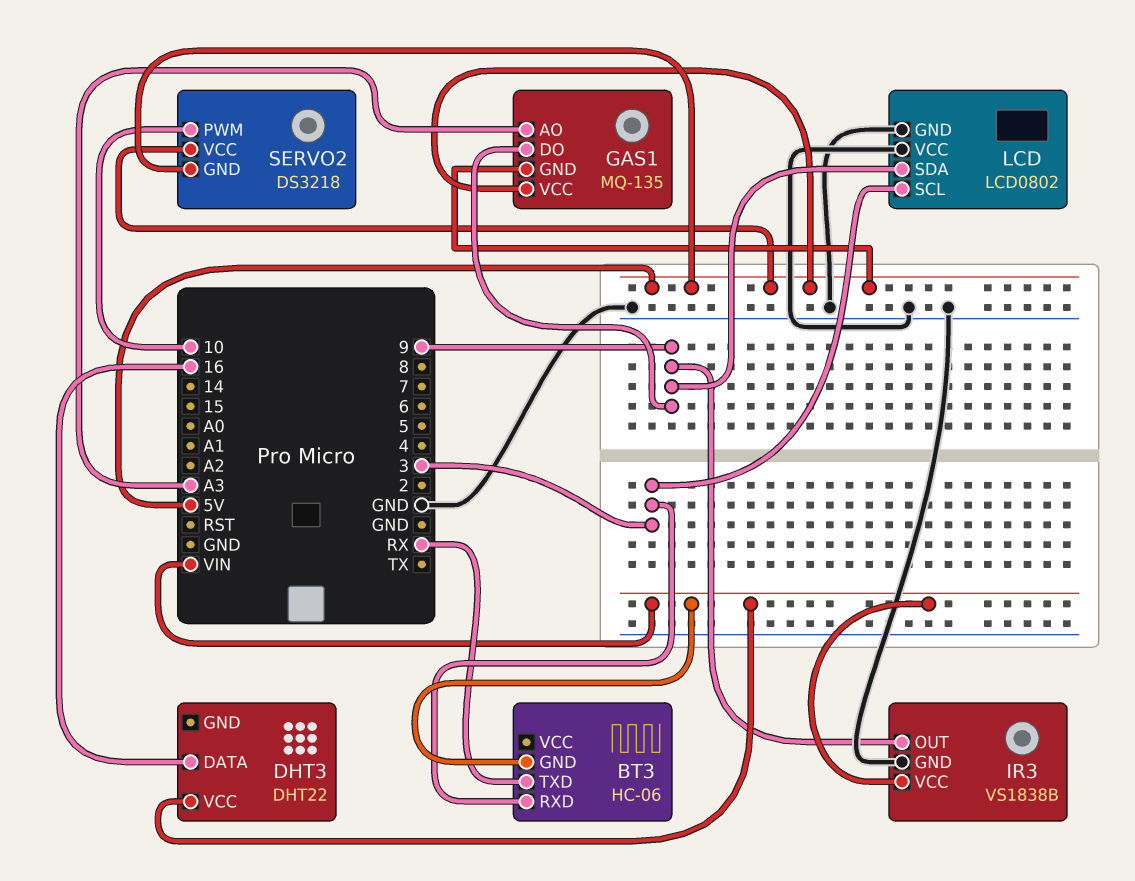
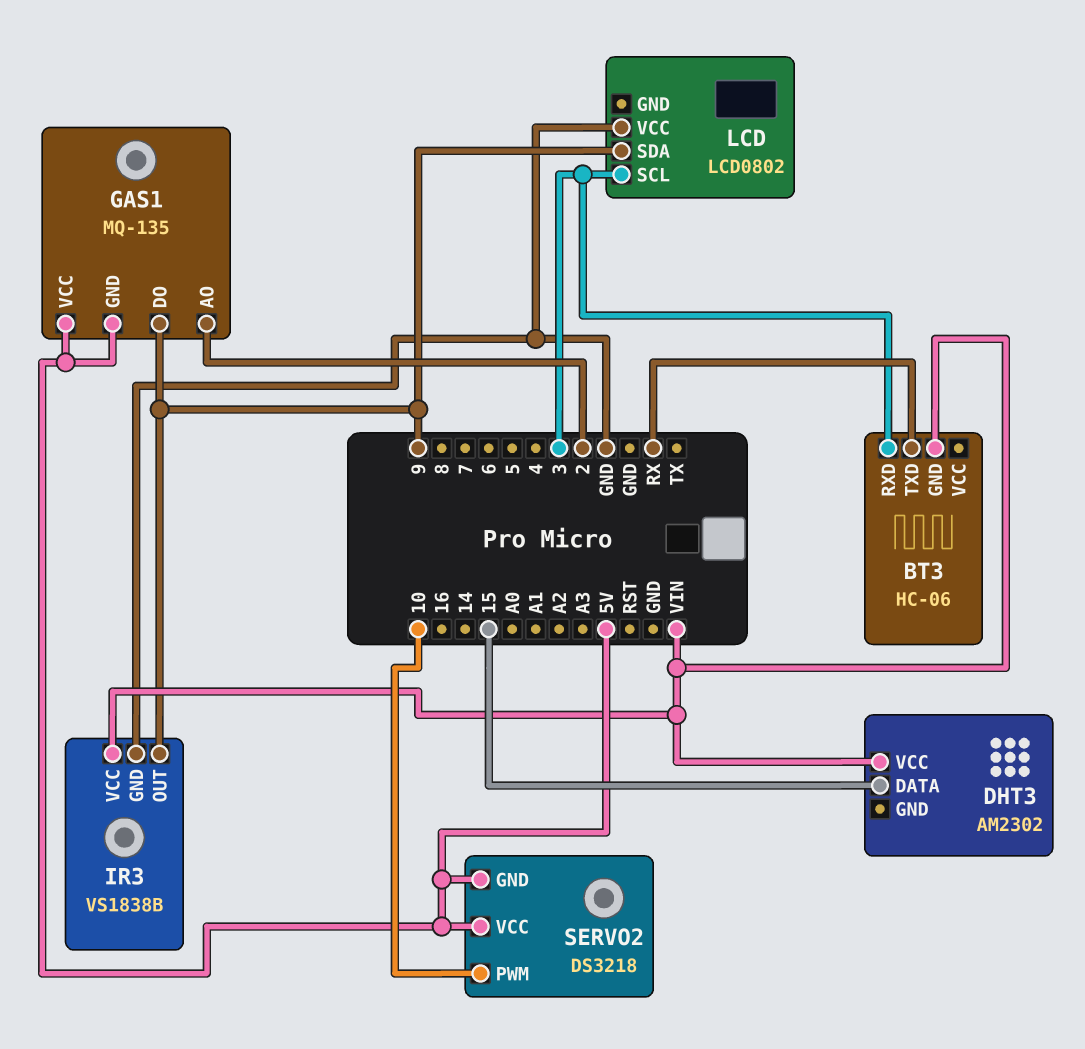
DHT3: DHT22 -> AM2302
DHT3 pin DATA: 16 -> 15
GAS1 pin AO: A3 -> 2
LCD pin GND: GND -> none

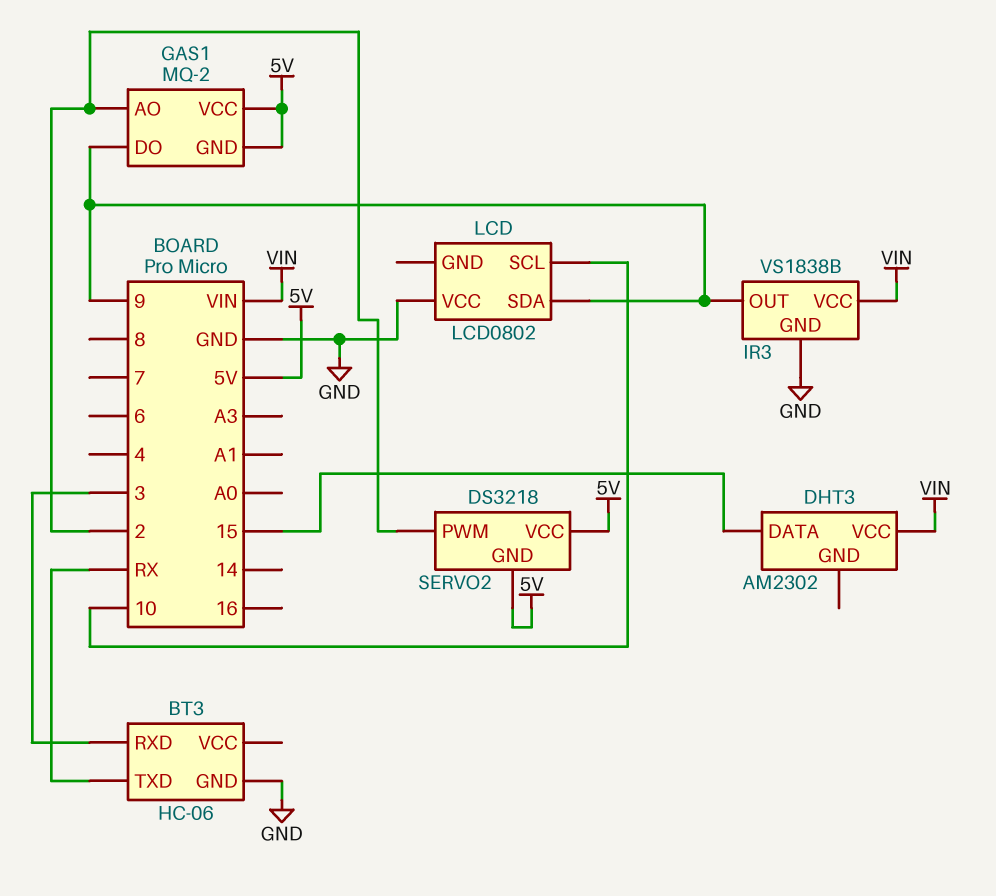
BT3 pin GND: VIN -> GND
GAS1: MQ-135 -> MQ-2
LCD pin SCL: 3 -> 10
SERVO2 pin PWM: 10 -> 2

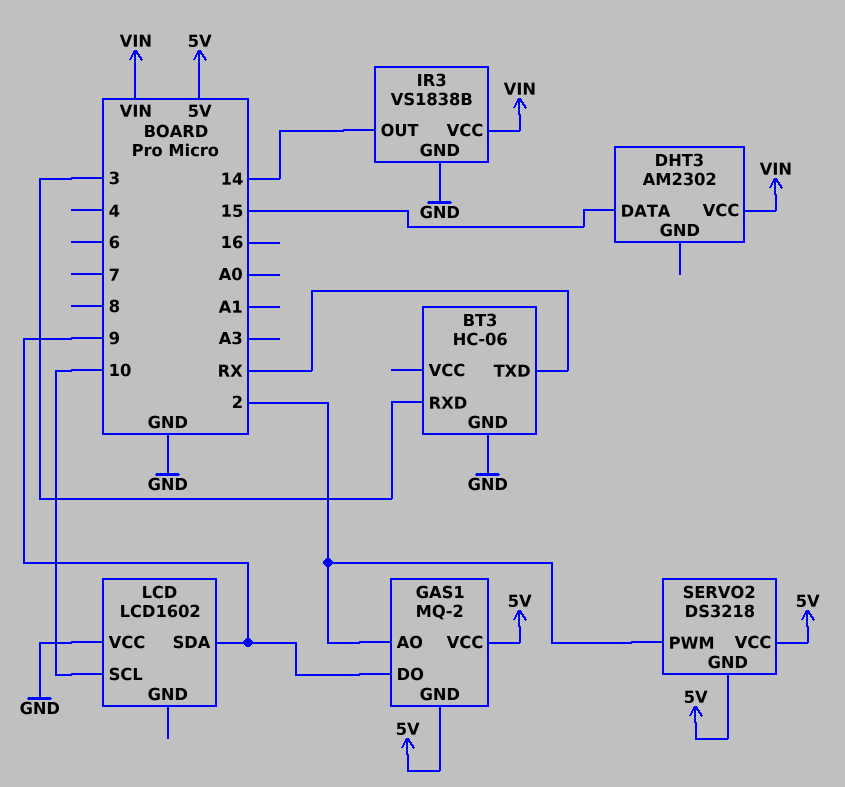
IR3 pin OUT: 9 -> 14
LCD: LCD0802 -> LCD1602

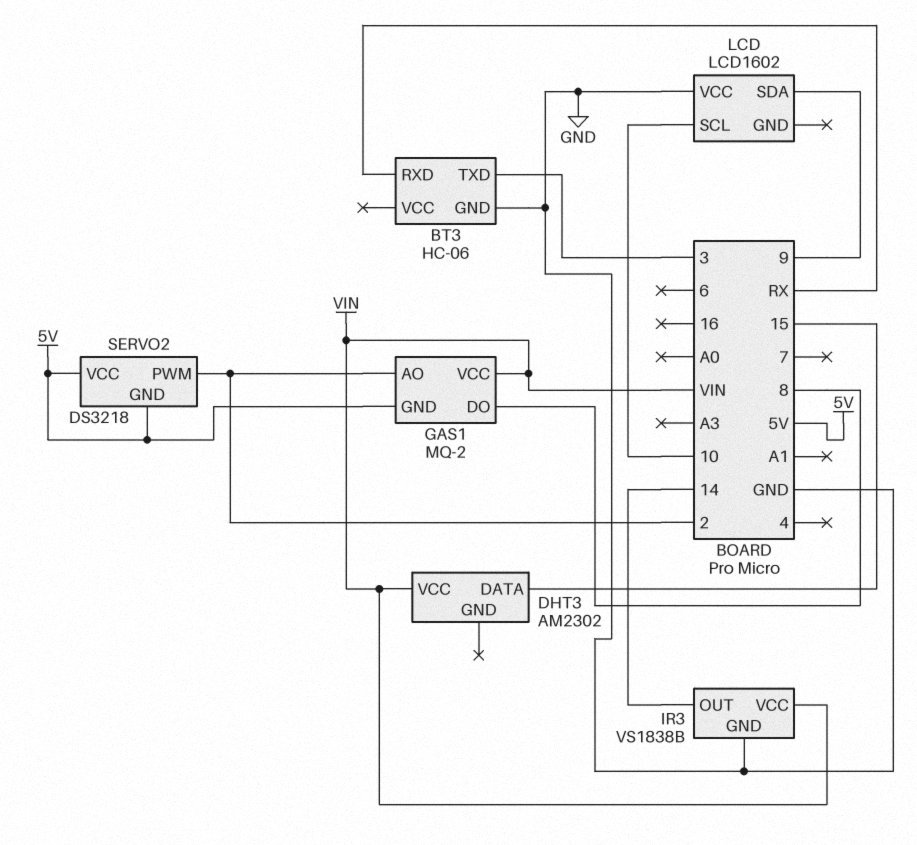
BT3 pin RXD: 3 -> RX
BT3 pin TXD: RX -> 3
GAS1 pin DO: 9 -> 8
GAS1 pin VCC: 5V -> VIN

